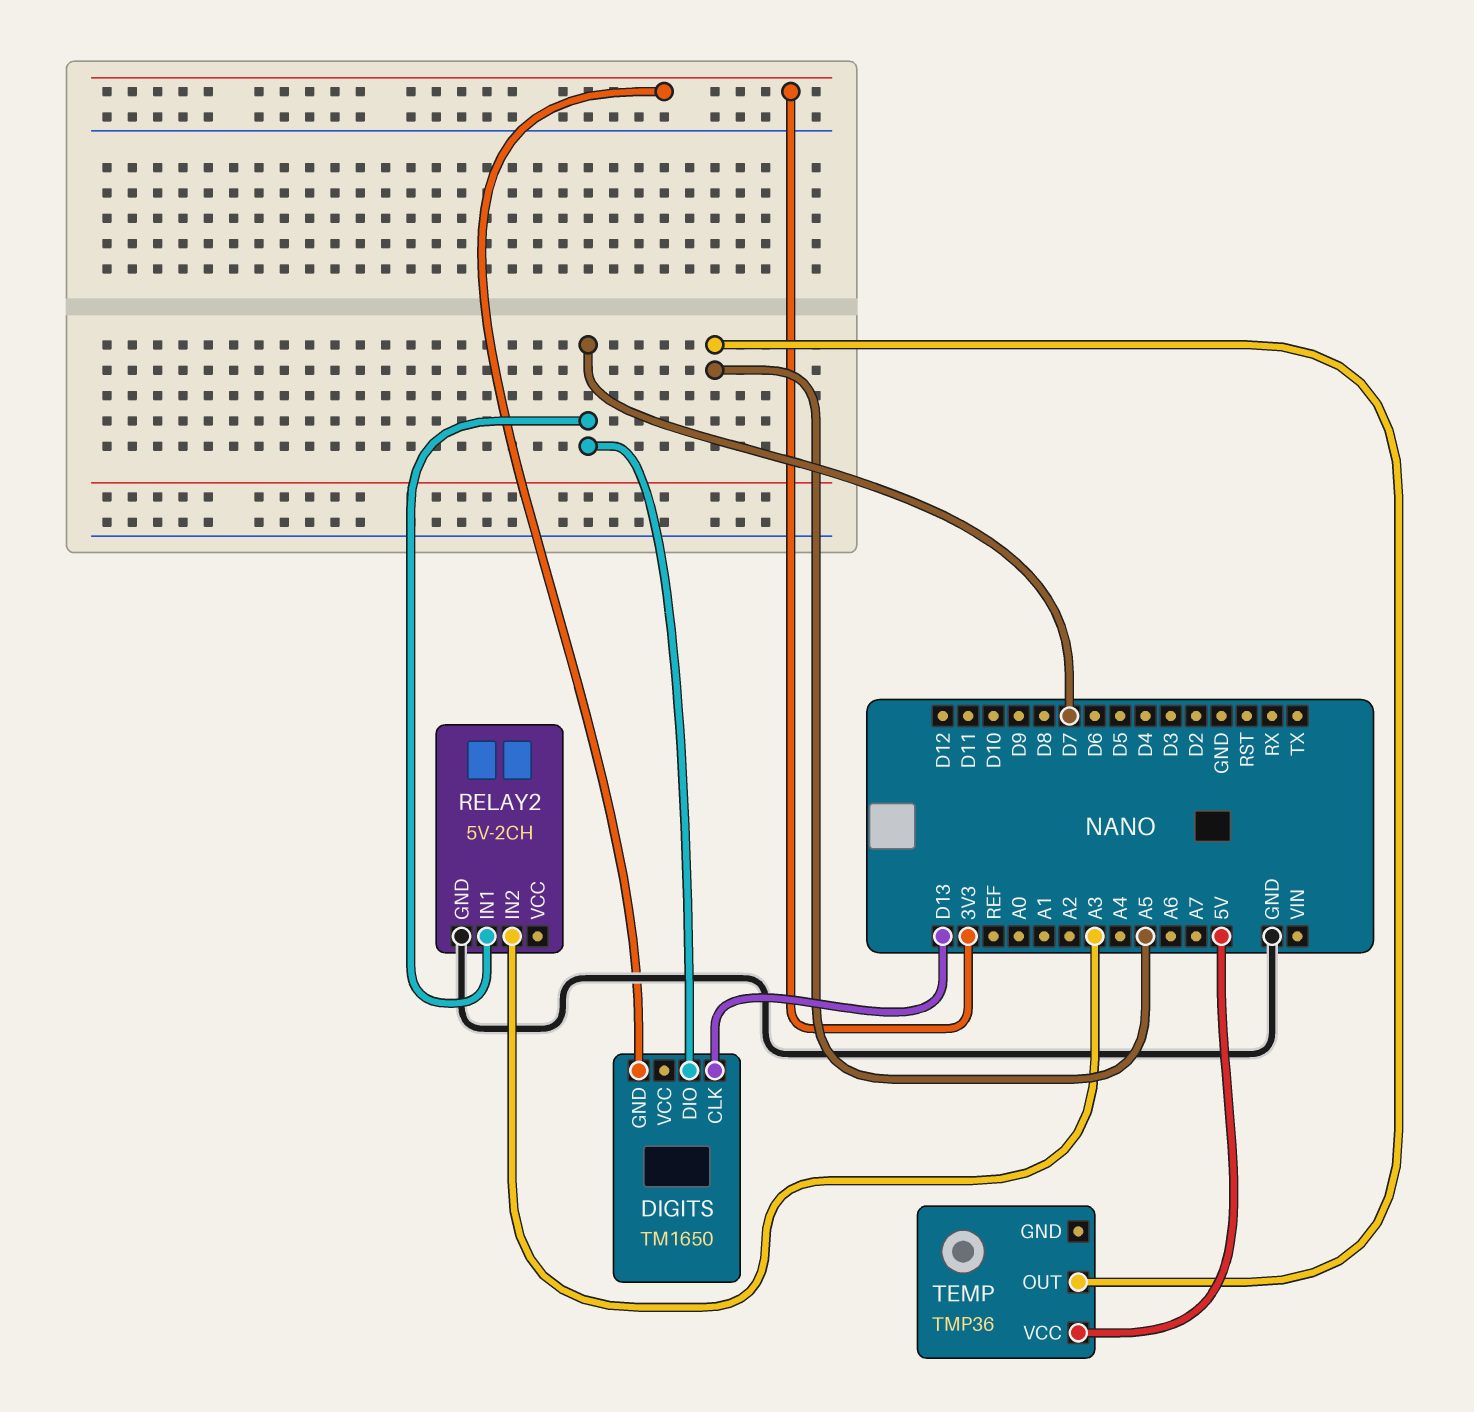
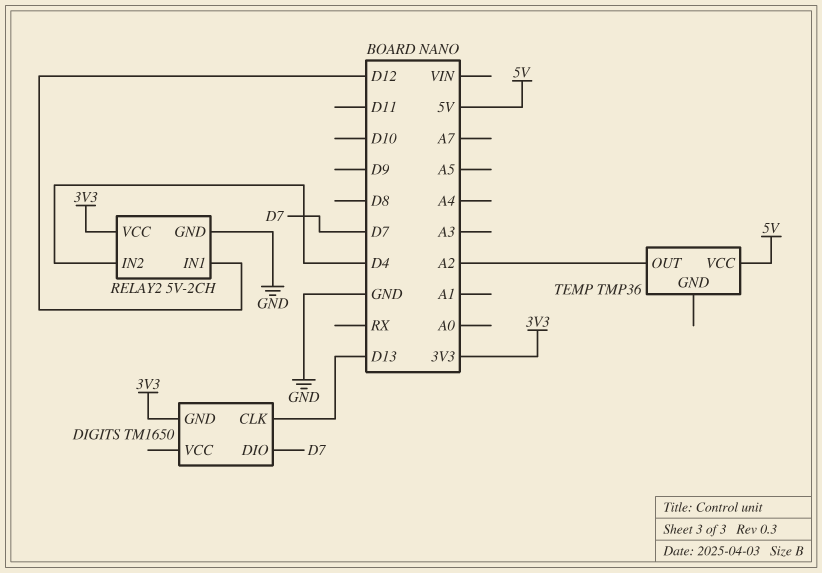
RELAY2 pin IN1: D7 -> D12
RELAY2 pin IN2: A3 -> D4
RELAY2 pin VCC: none -> 3V3
TEMP pin OUT: A5 -> A2

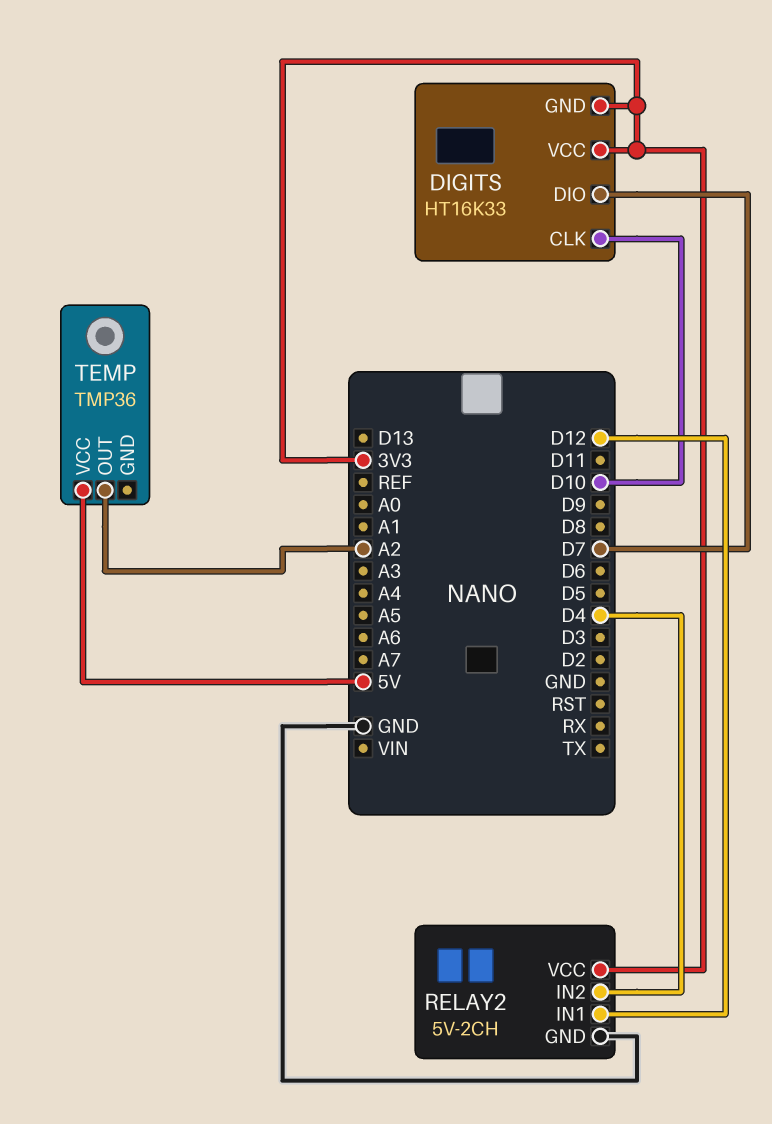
DIGITS: TM1650 -> HT16K33
DIGITS pin CLK: D13 -> D10
DIGITS pin VCC: none -> 3V3

